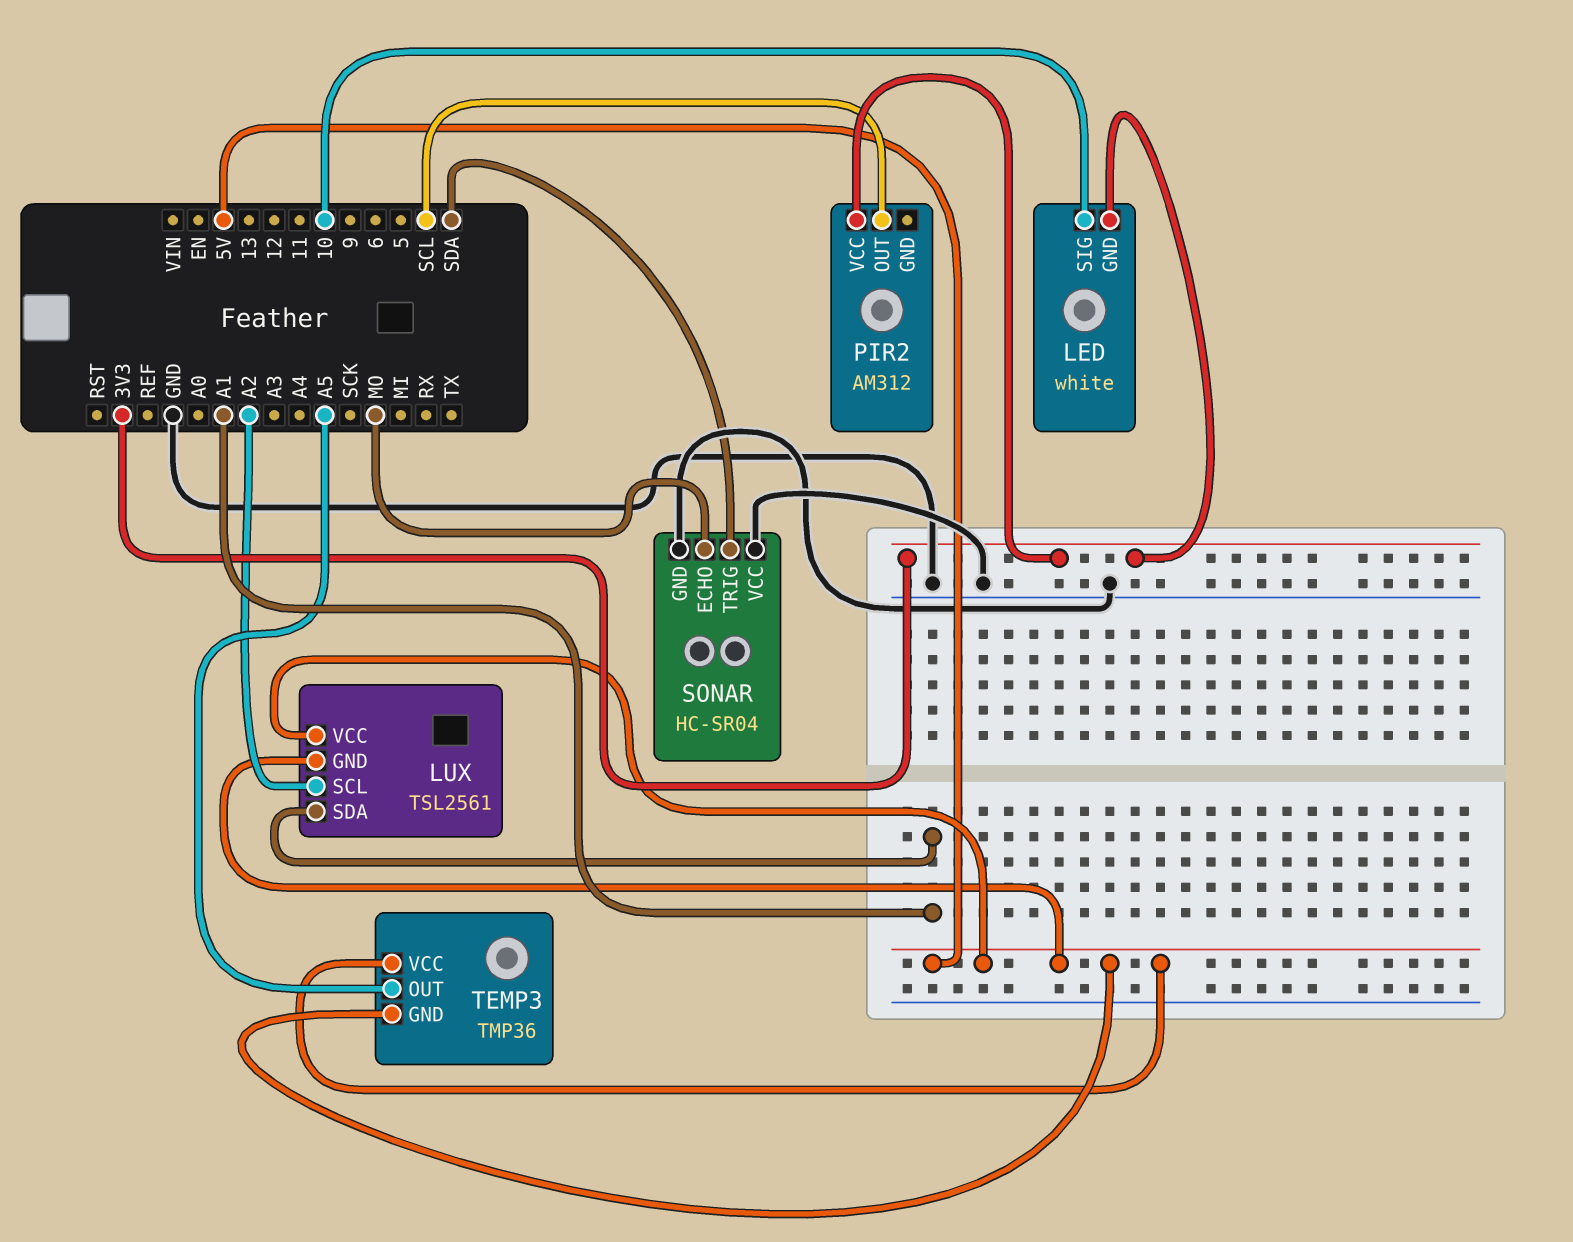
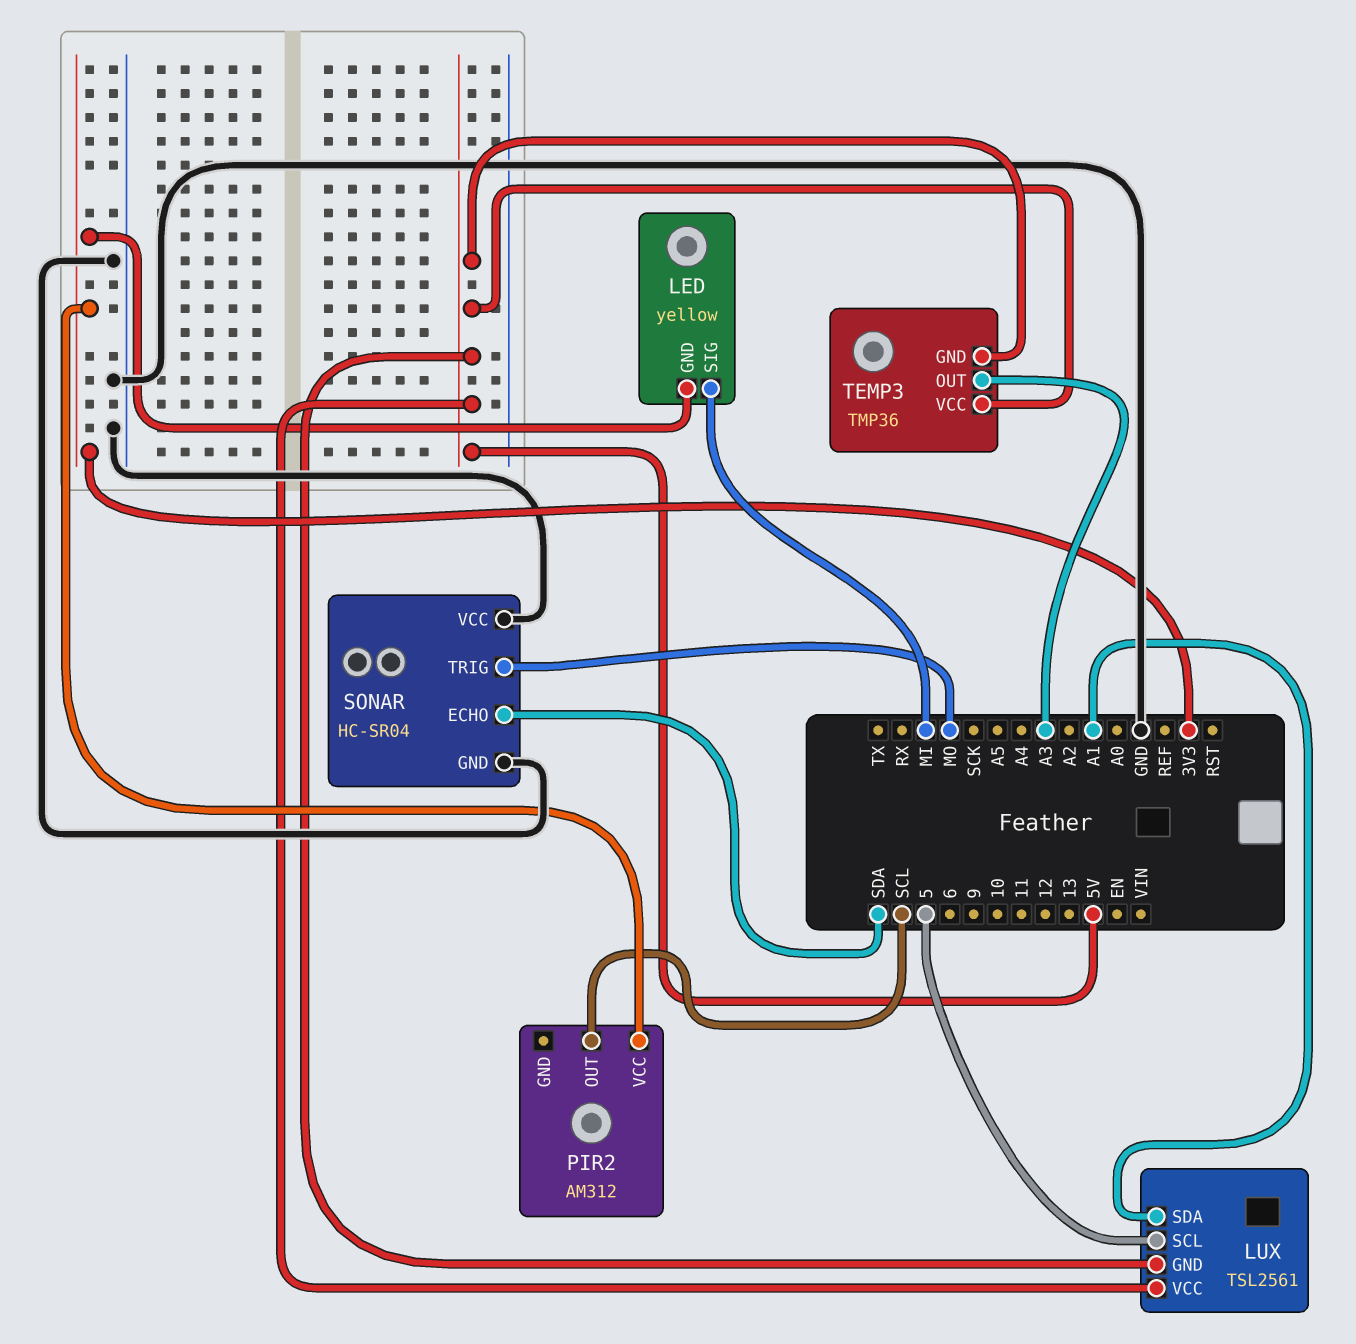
LED: white -> yellow
LED pin SIG: 10 -> MI
LUX pin SCL: A2 -> 5
SONAR pin ECHO: MO -> SDA
SONAR pin TRIG: SDA -> MO
TEMP3 pin OUT: A5 -> A3

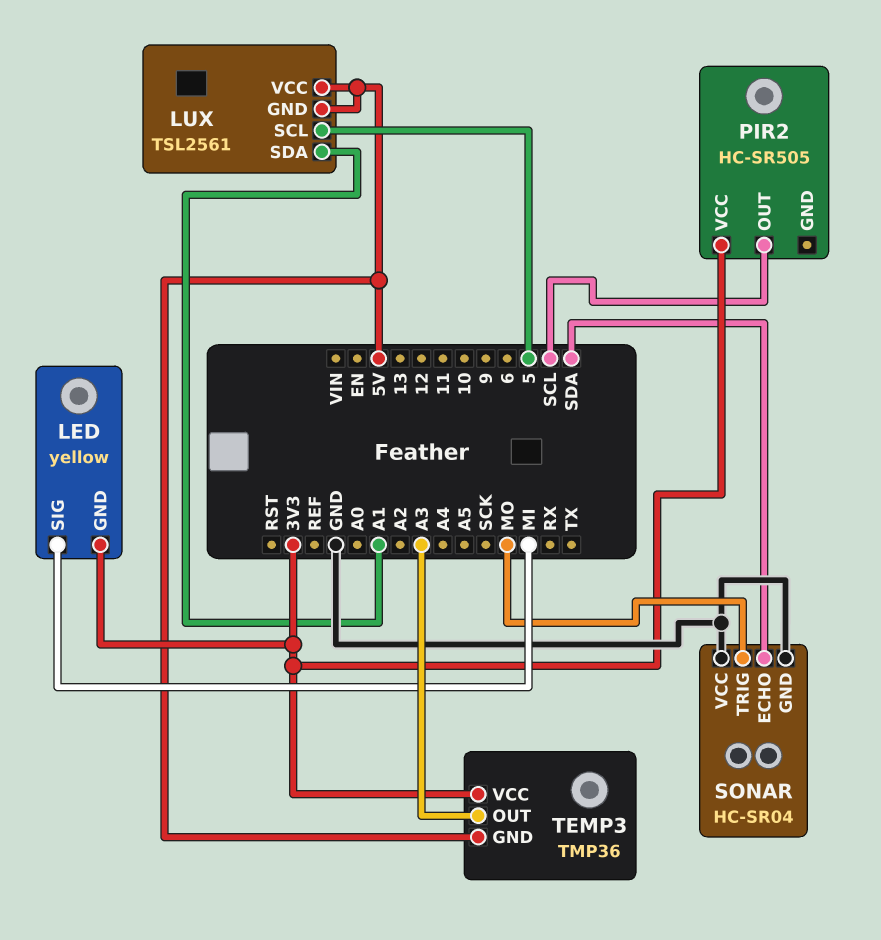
PIR2: AM312 -> HC-SR505
TEMP3 pin VCC: 5V -> 3V3

